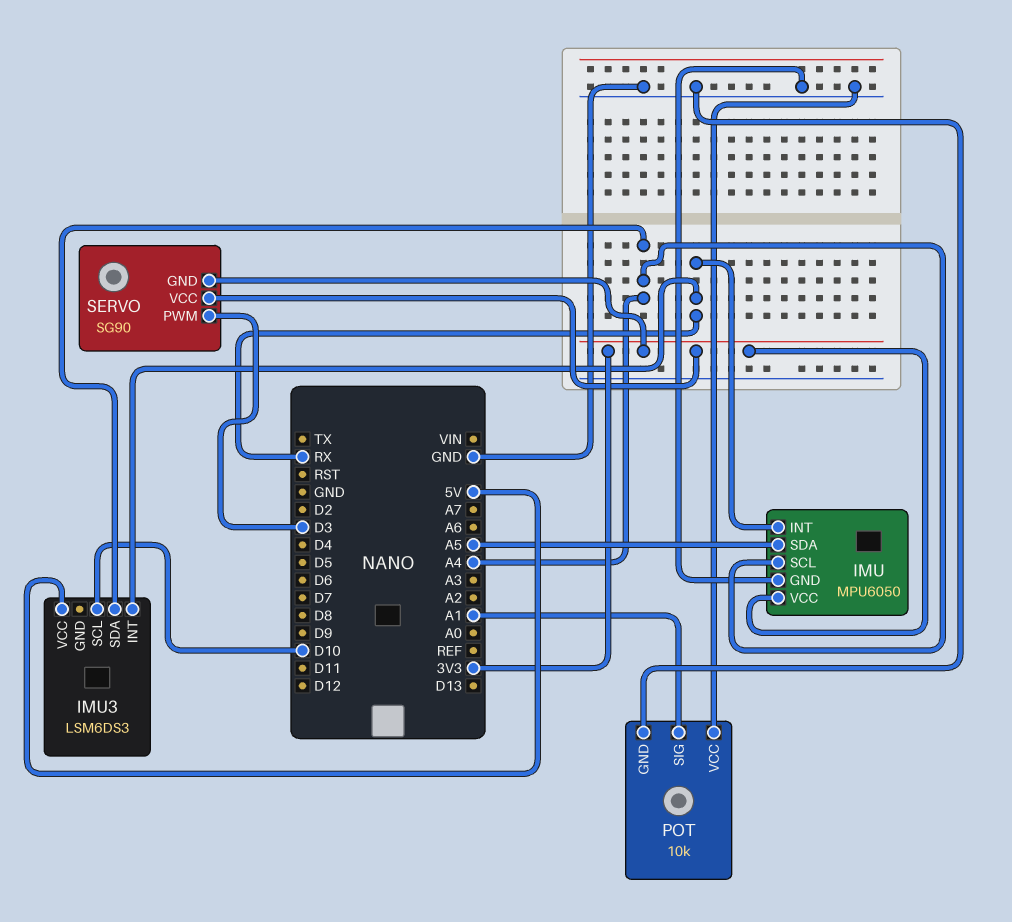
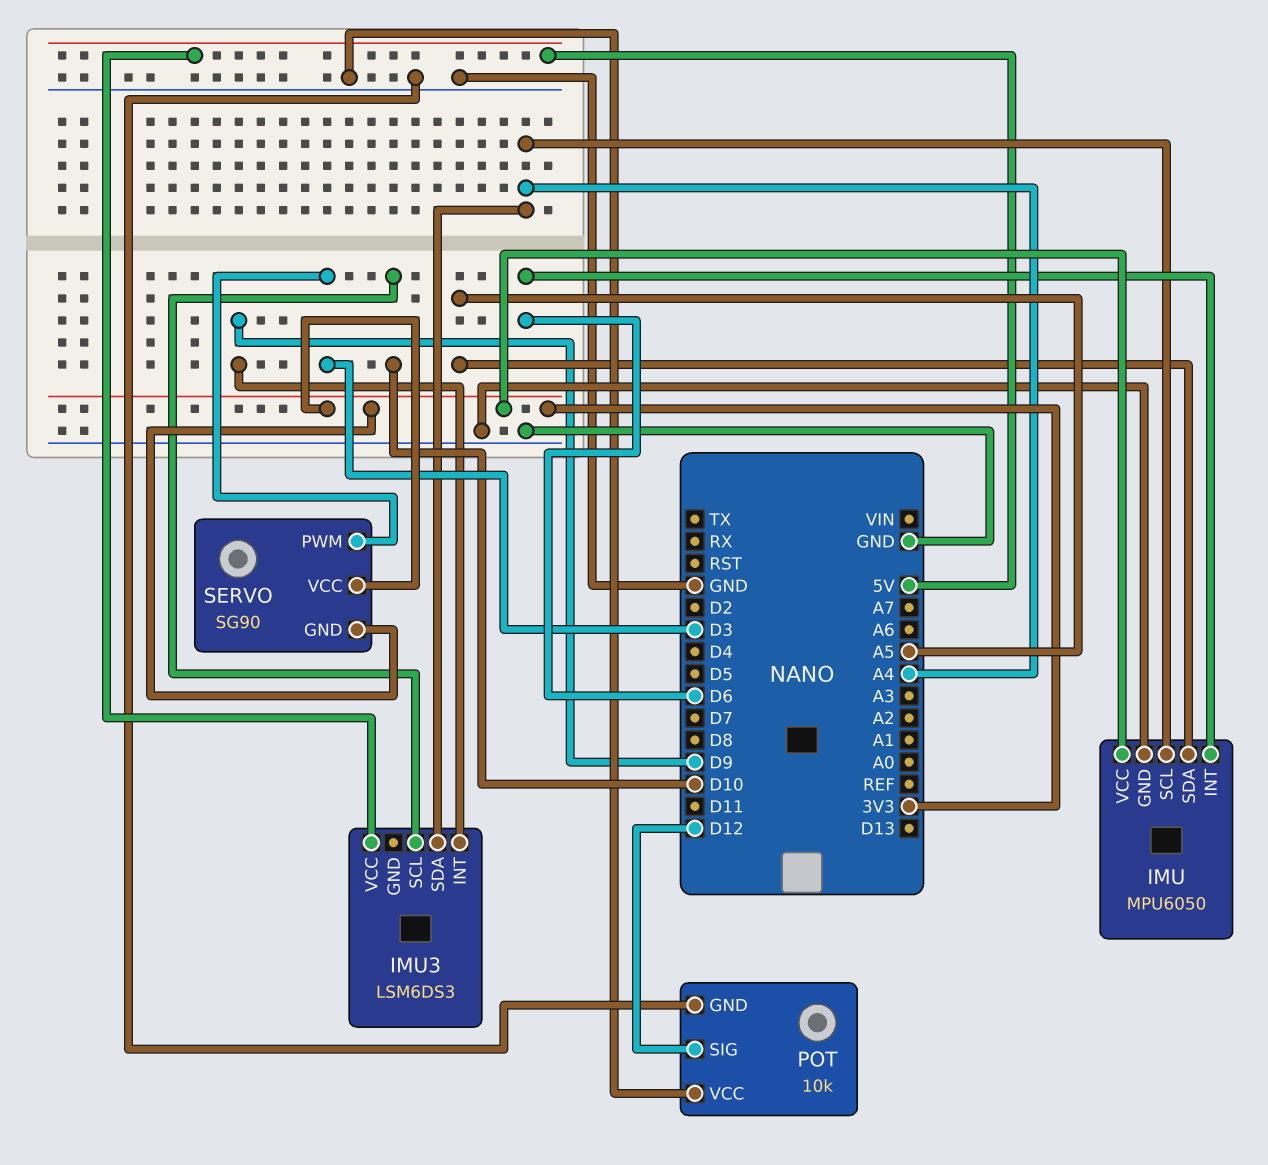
IMU pin INT: RX -> D6
IMU3 pin INT: RX -> D9
POT pin SIG: A1 -> D12

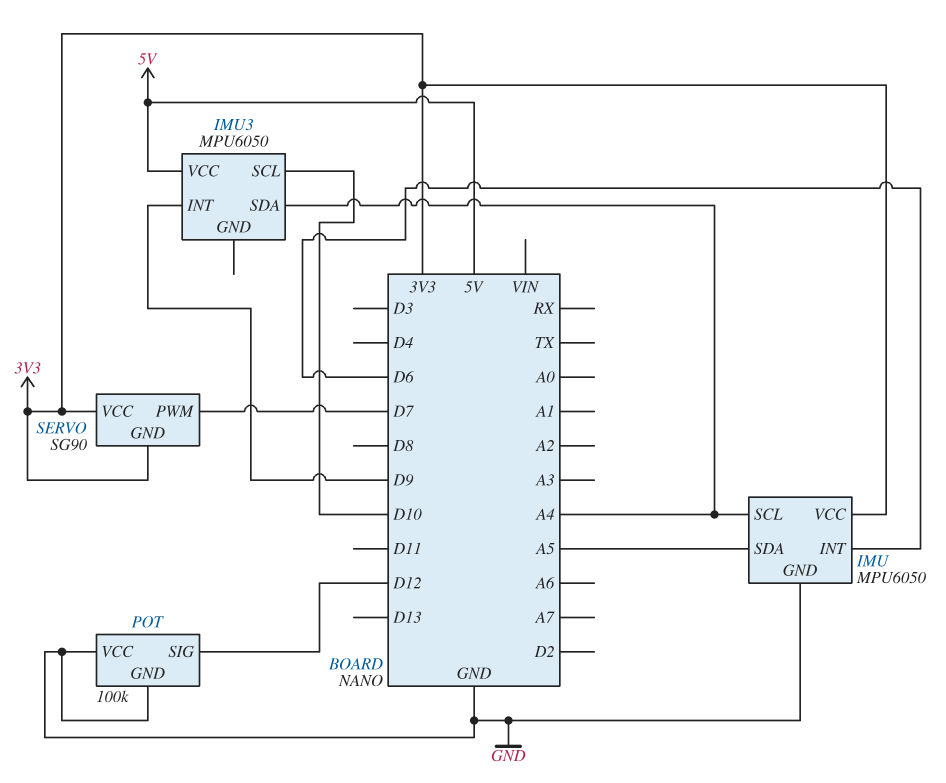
IMU3: LSM6DS3 -> MPU6050
POT: 10k -> 100k
SERVO pin PWM: D3 -> D7

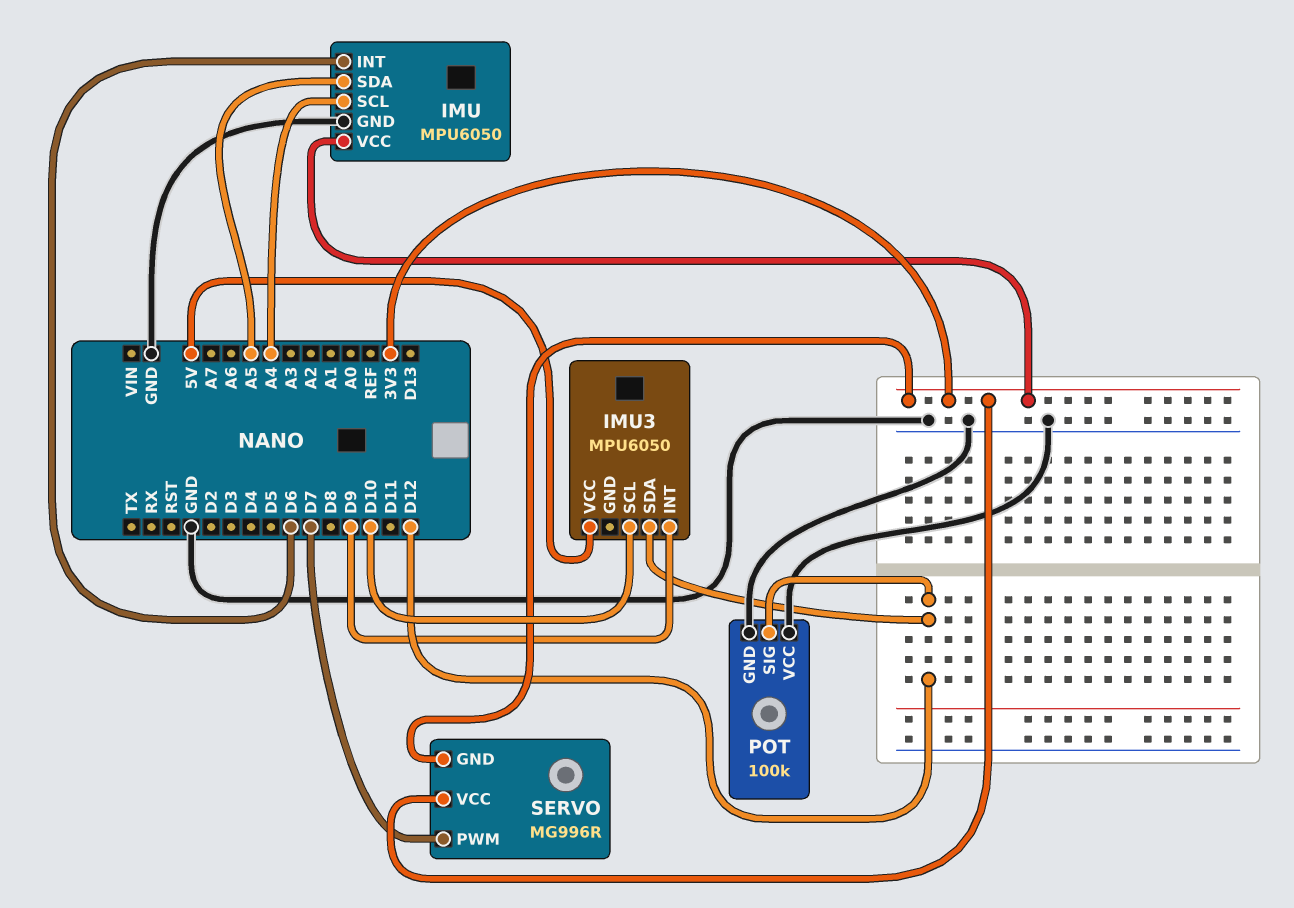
IMU3 pin SDA: A4 -> D12
SERVO: SG90 -> MG996R

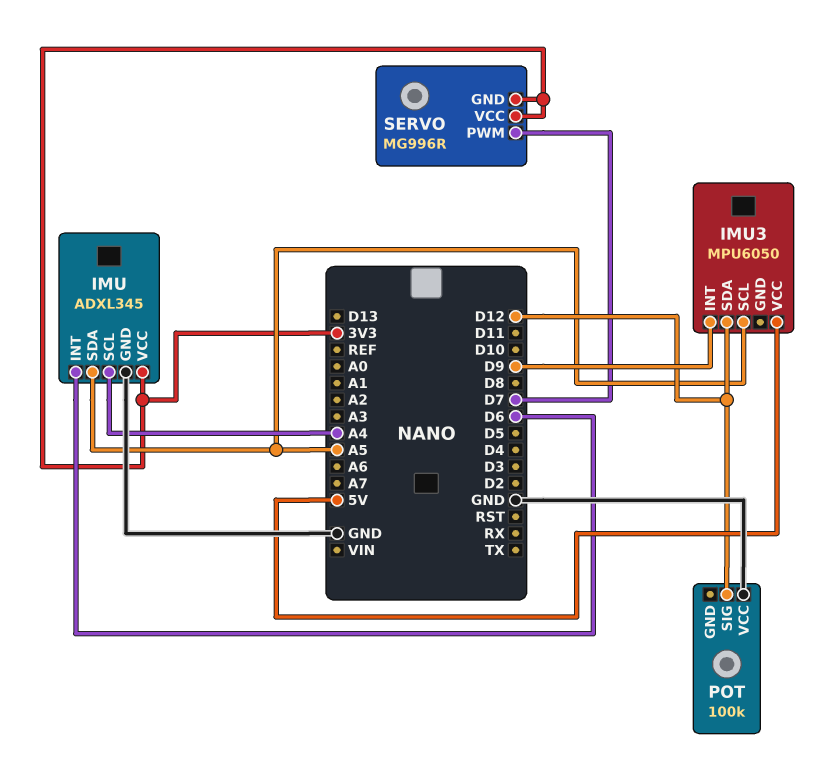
IMU: MPU6050 -> ADXL345
IMU3 pin SCL: D10 -> A5
POT pin GND: GND -> none

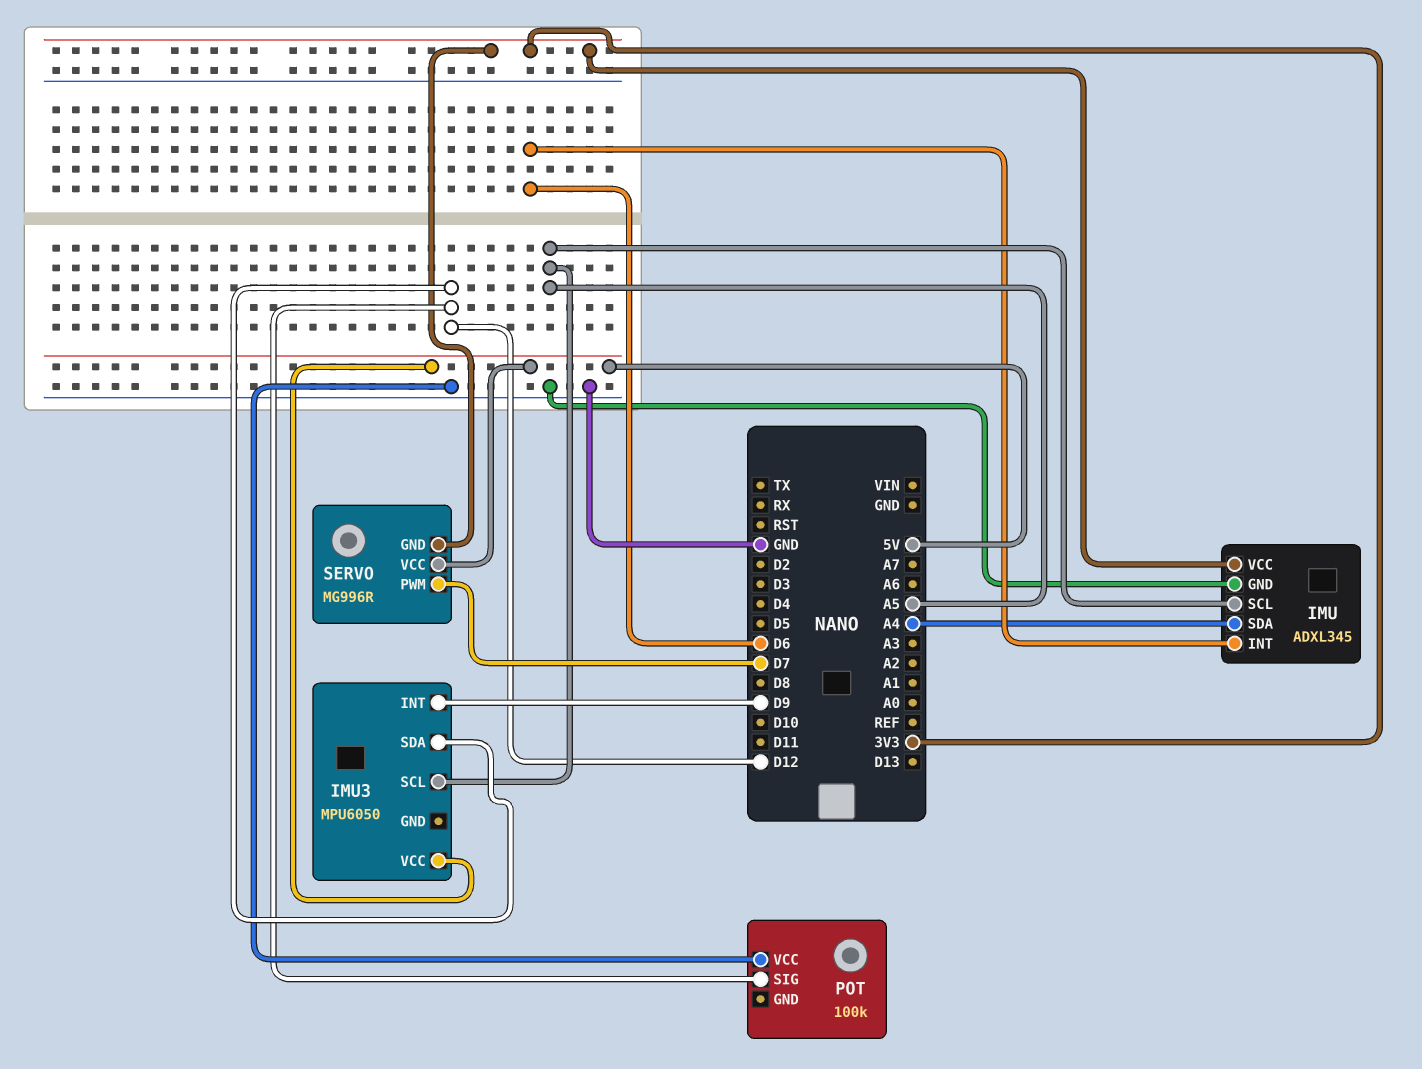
IMU pin SCL: A4 -> A5
IMU pin SDA: A5 -> A4
SERVO pin VCC: 3V3 -> 5V

